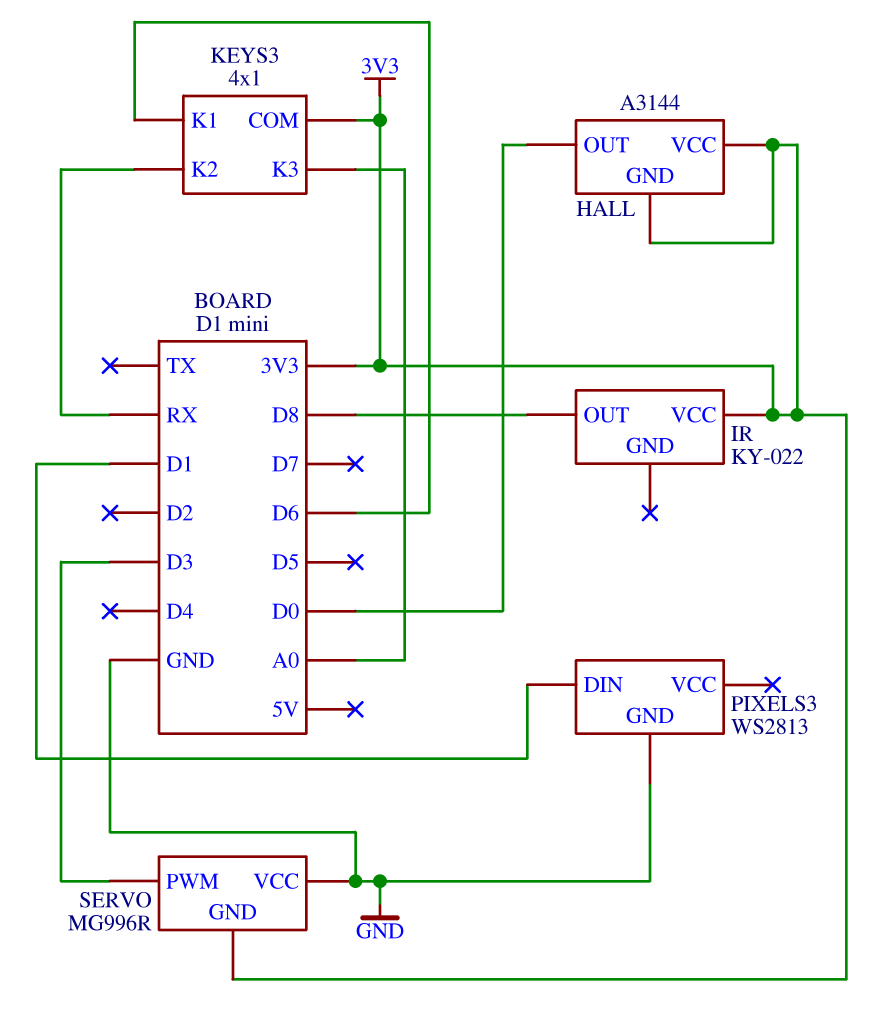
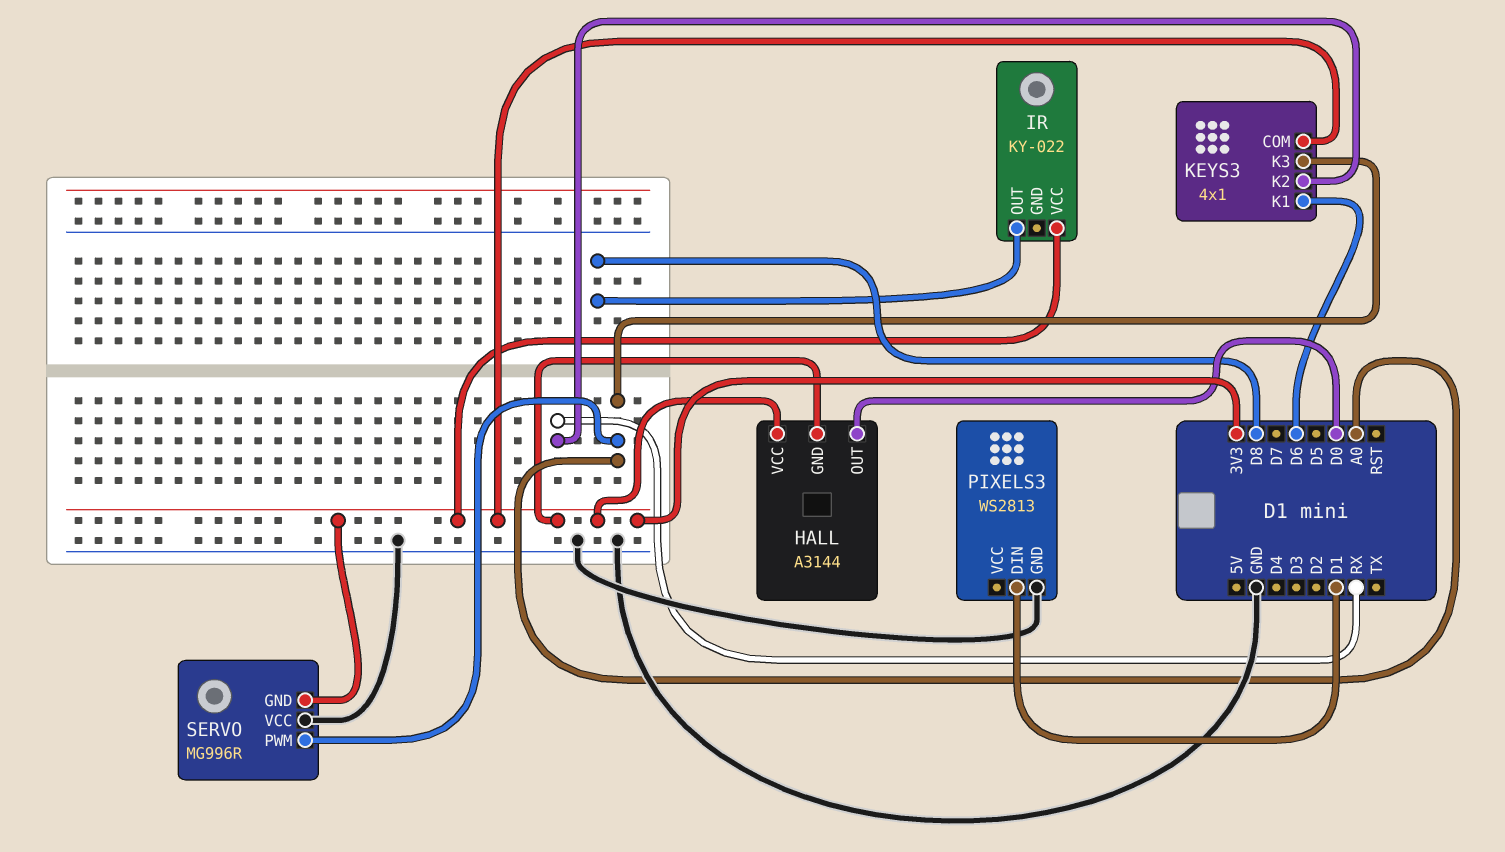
SERVO pin PWM: D3 -> A0

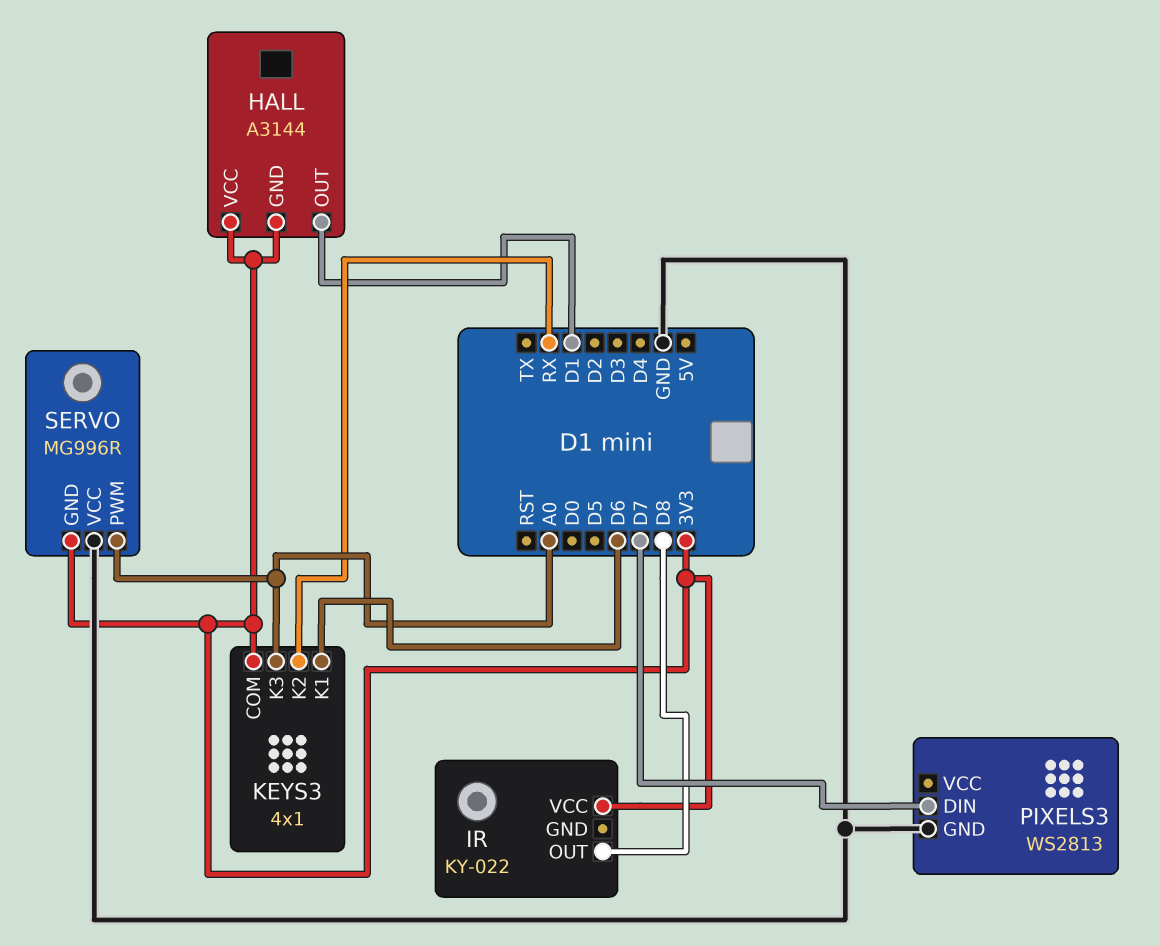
HALL pin OUT: D0 -> D1
PIXELS3 pin DIN: D1 -> D7

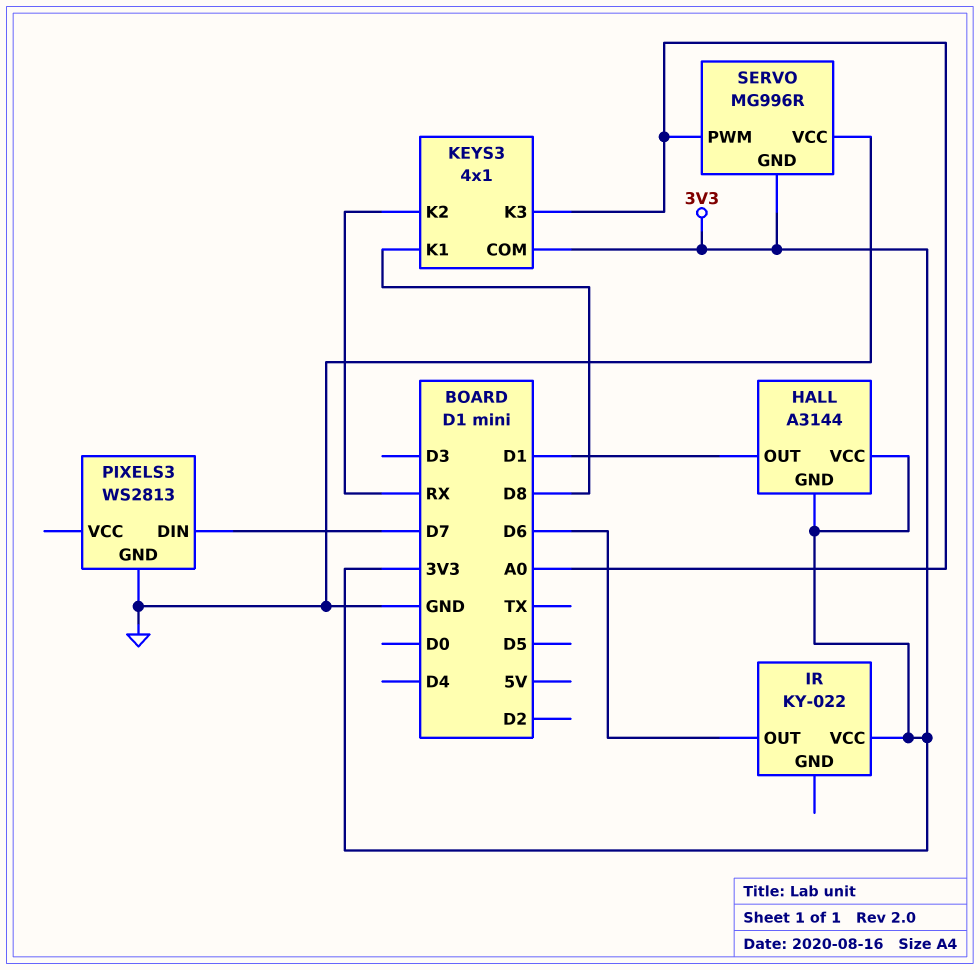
IR pin OUT: D8 -> D6
KEYS3 pin K1: D6 -> D8

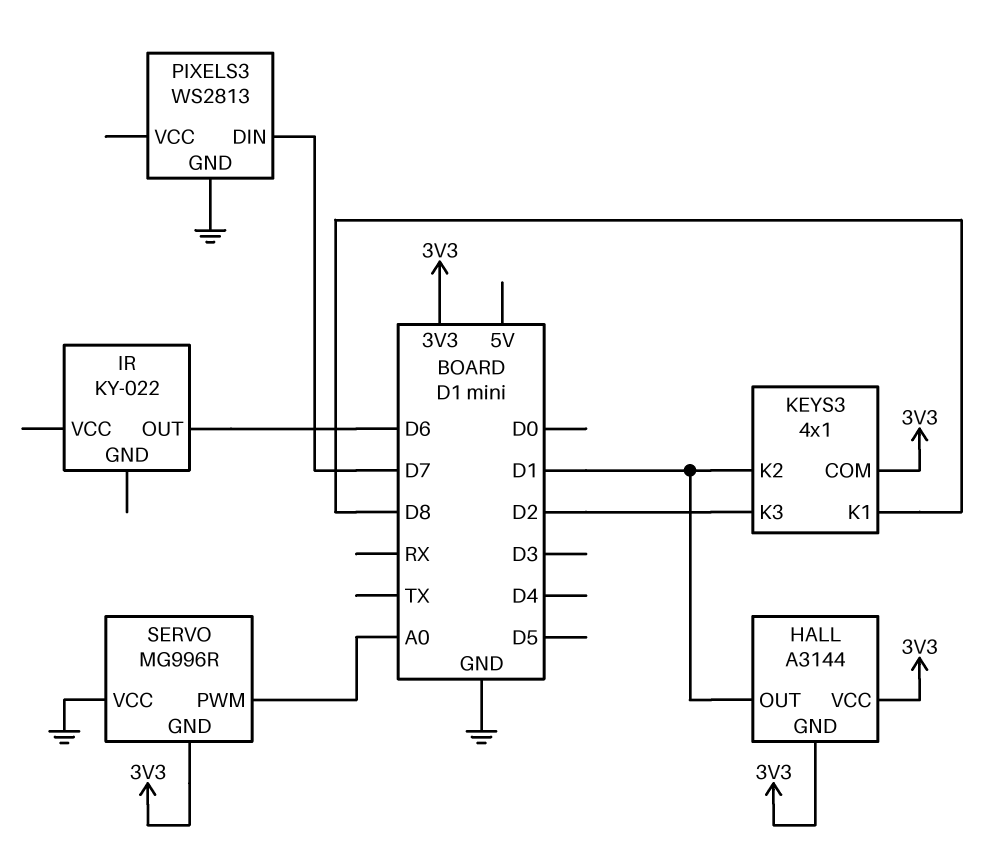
IR pin VCC: 3V3 -> none
KEYS3 pin K2: RX -> D1
KEYS3 pin K3: A0 -> D2

